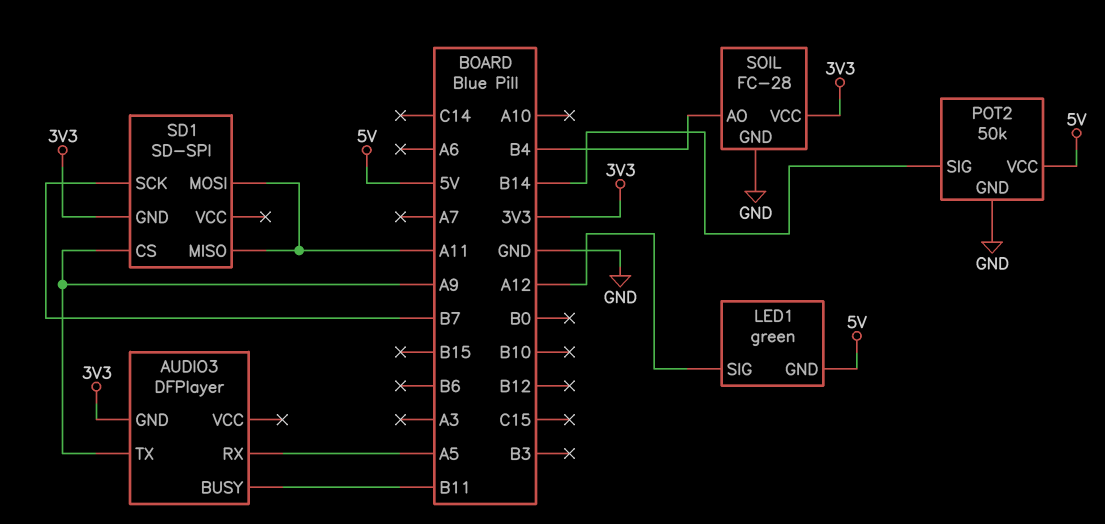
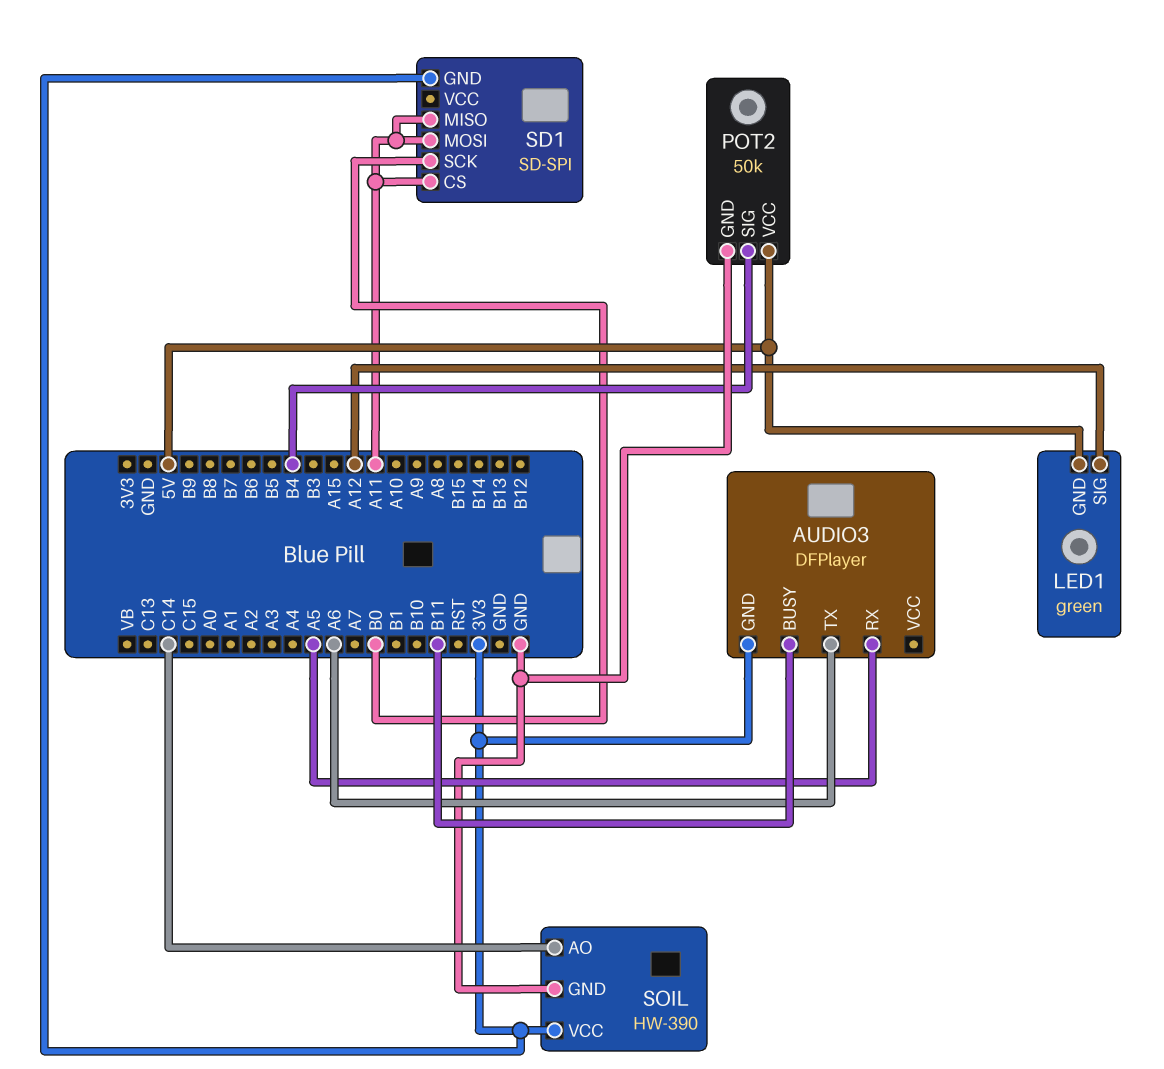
AUDIO3 pin TX: A9 -> A6
POT2 pin SIG: B14 -> B4
SD1 pin CS: A9 -> A11
SD1 pin SCK: B7 -> B0
SOIL: FC-28 -> HW-390
SOIL pin AO: B4 -> C14

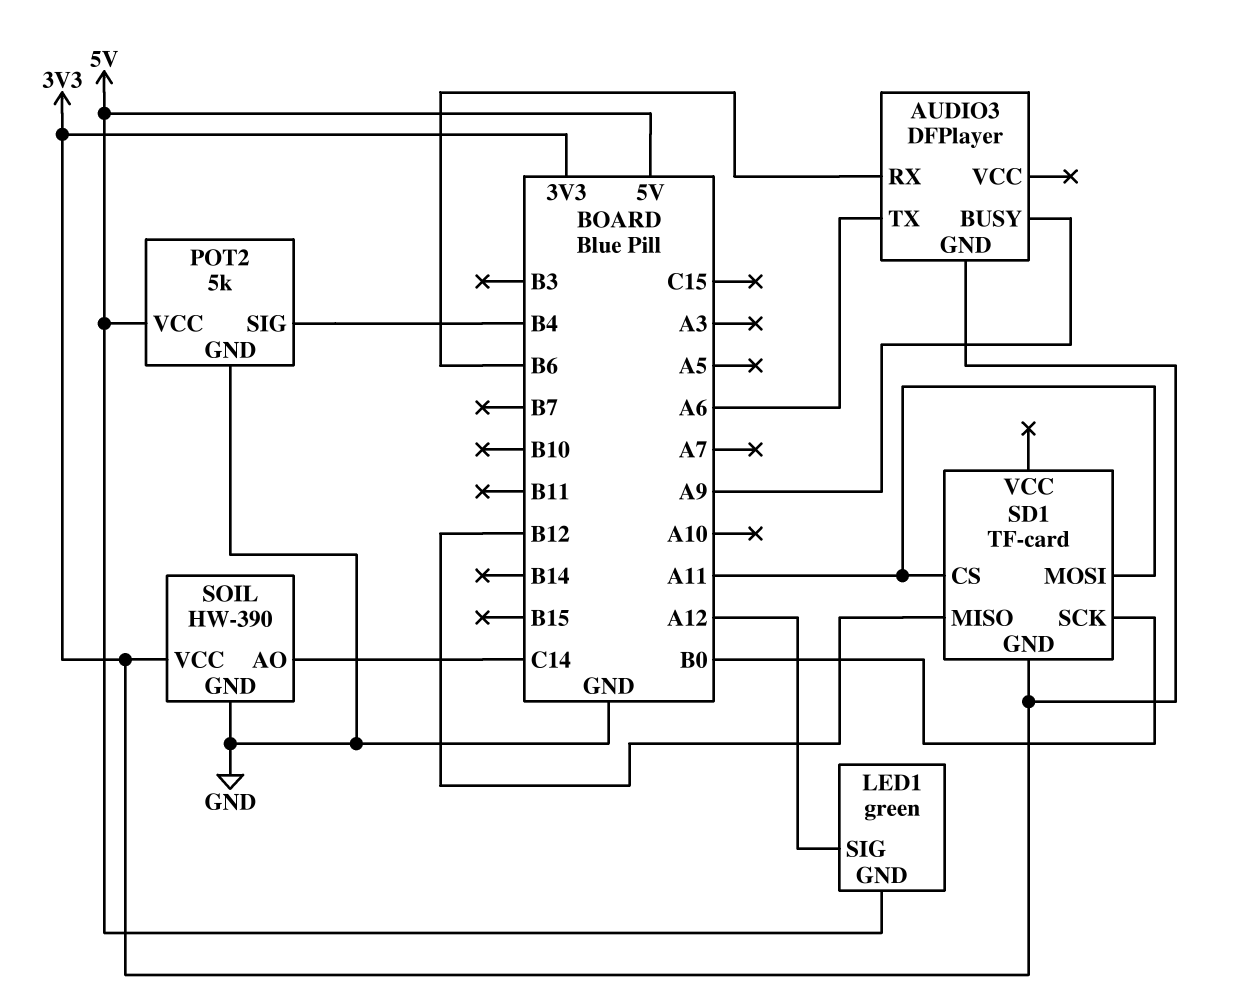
AUDIO3 pin BUSY: B11 -> A9
AUDIO3 pin RX: A5 -> B6
POT2: 50k -> 5k
SD1: SD-SPI -> TF-card
SD1 pin MISO: A11 -> B12

